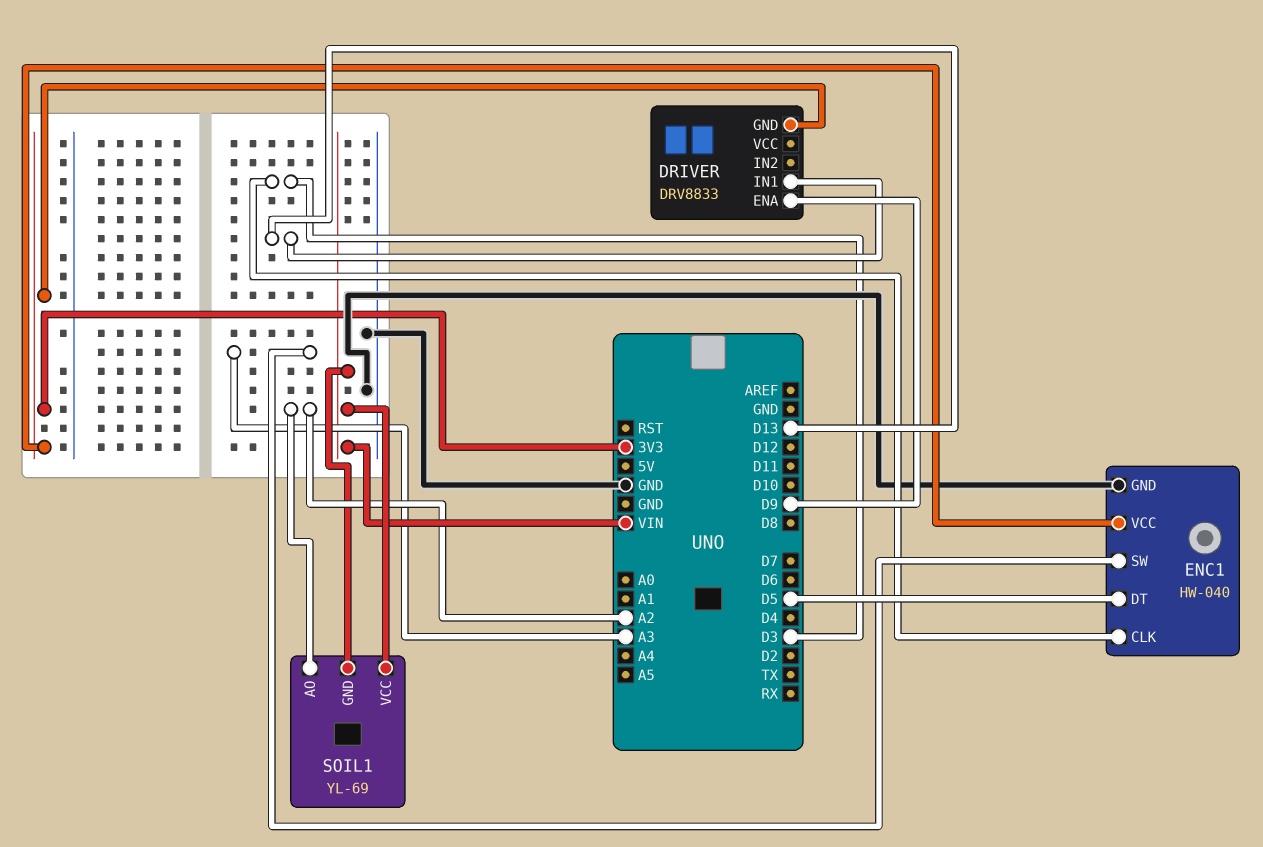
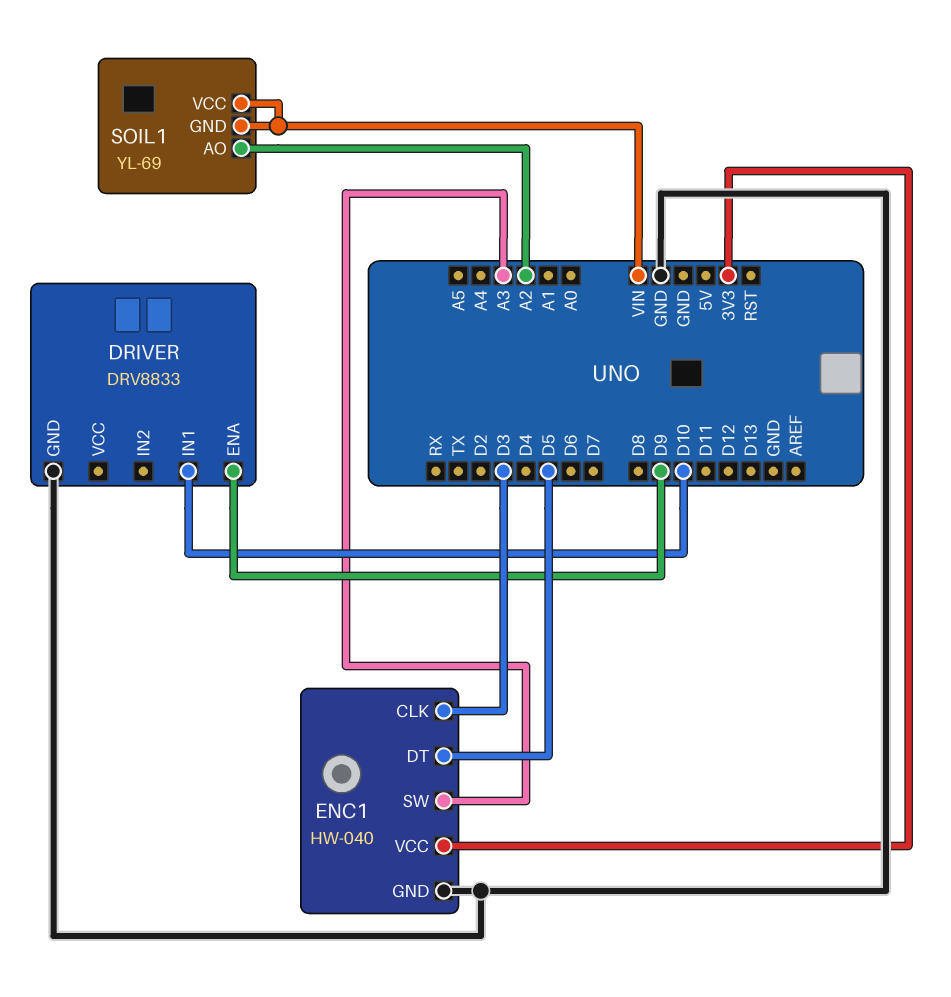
DRIVER pin GND: 3V3 -> GND
DRIVER pin IN1: D13 -> D10

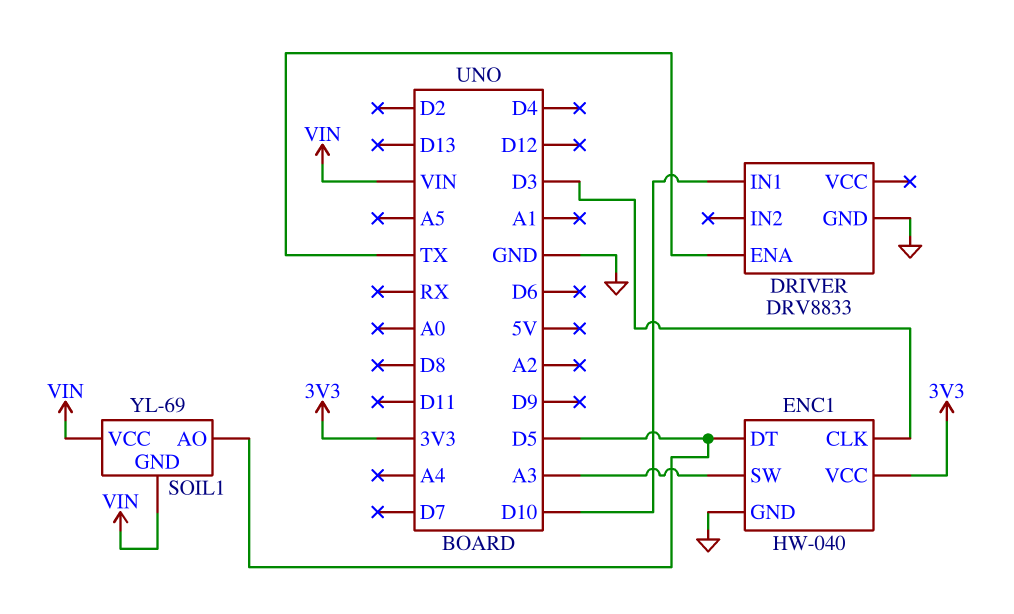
DRIVER pin ENA: D9 -> TX
SOIL1 pin AO: A2 -> D5

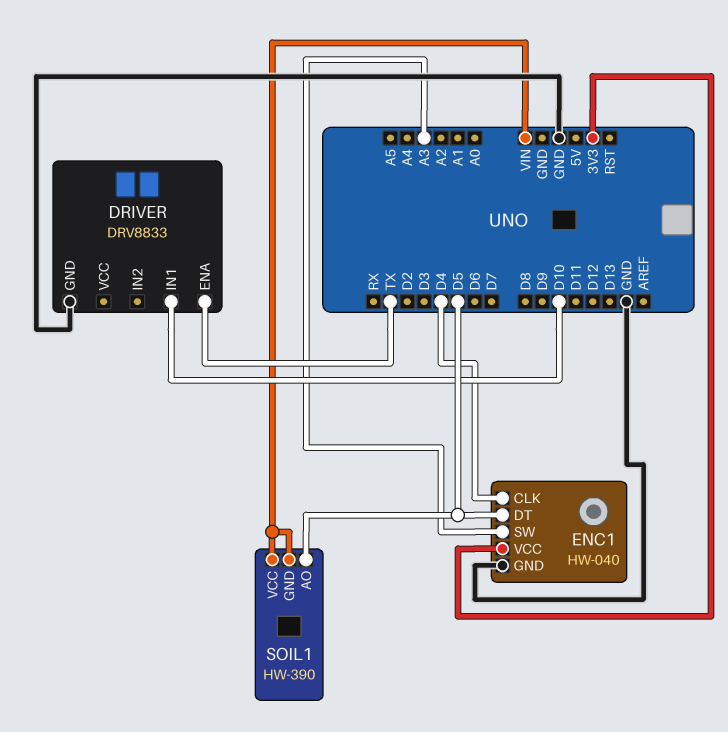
ENC1 pin CLK: D3 -> D4
SOIL1: YL-69 -> HW-390

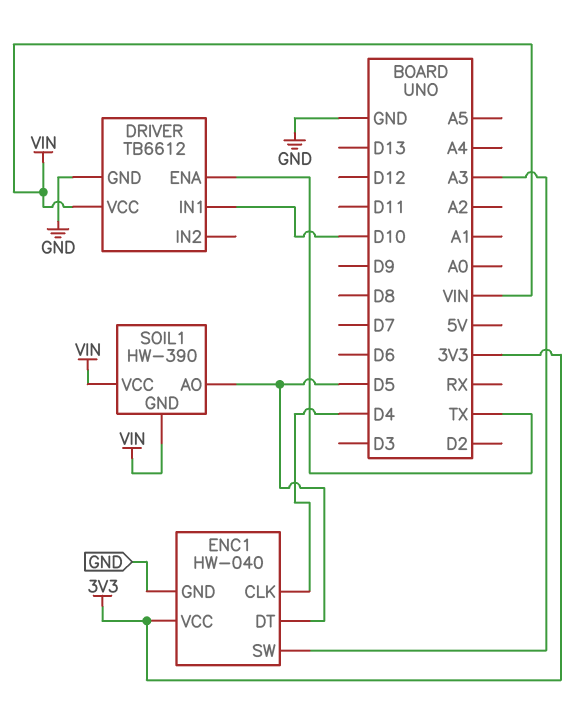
DRIVER: DRV8833 -> TB6612
DRIVER pin VCC: none -> VIN

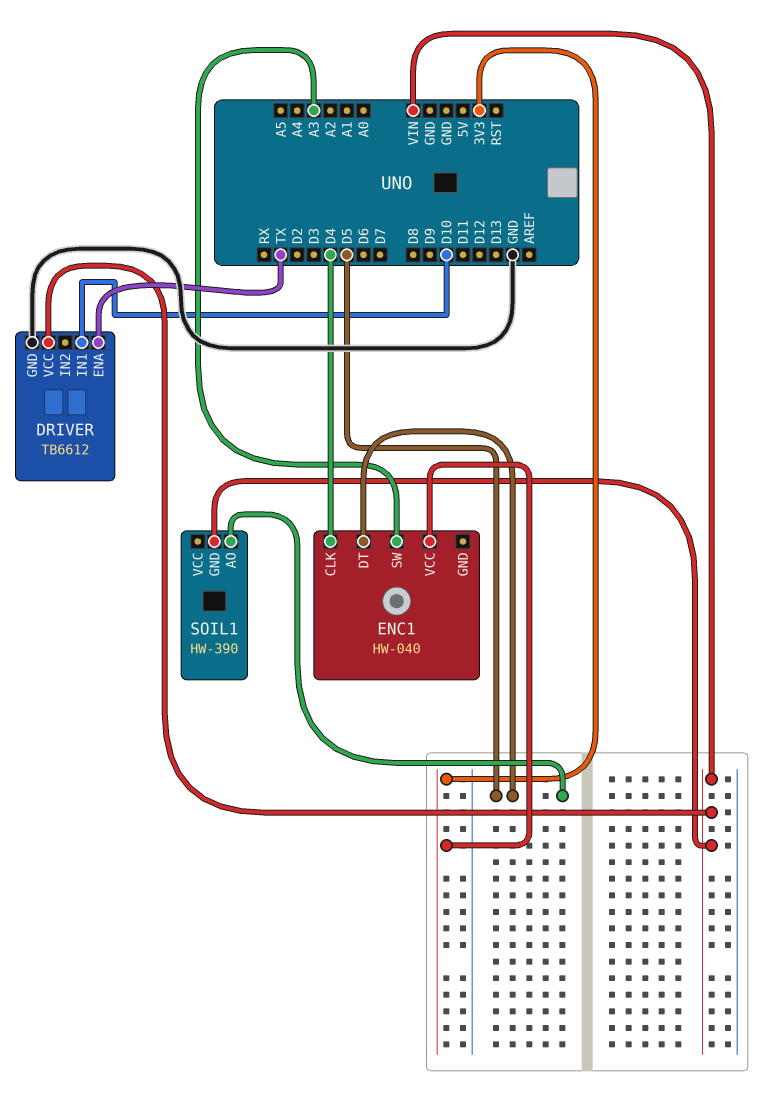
ENC1 pin GND: GND -> none
SOIL1 pin VCC: VIN -> none

